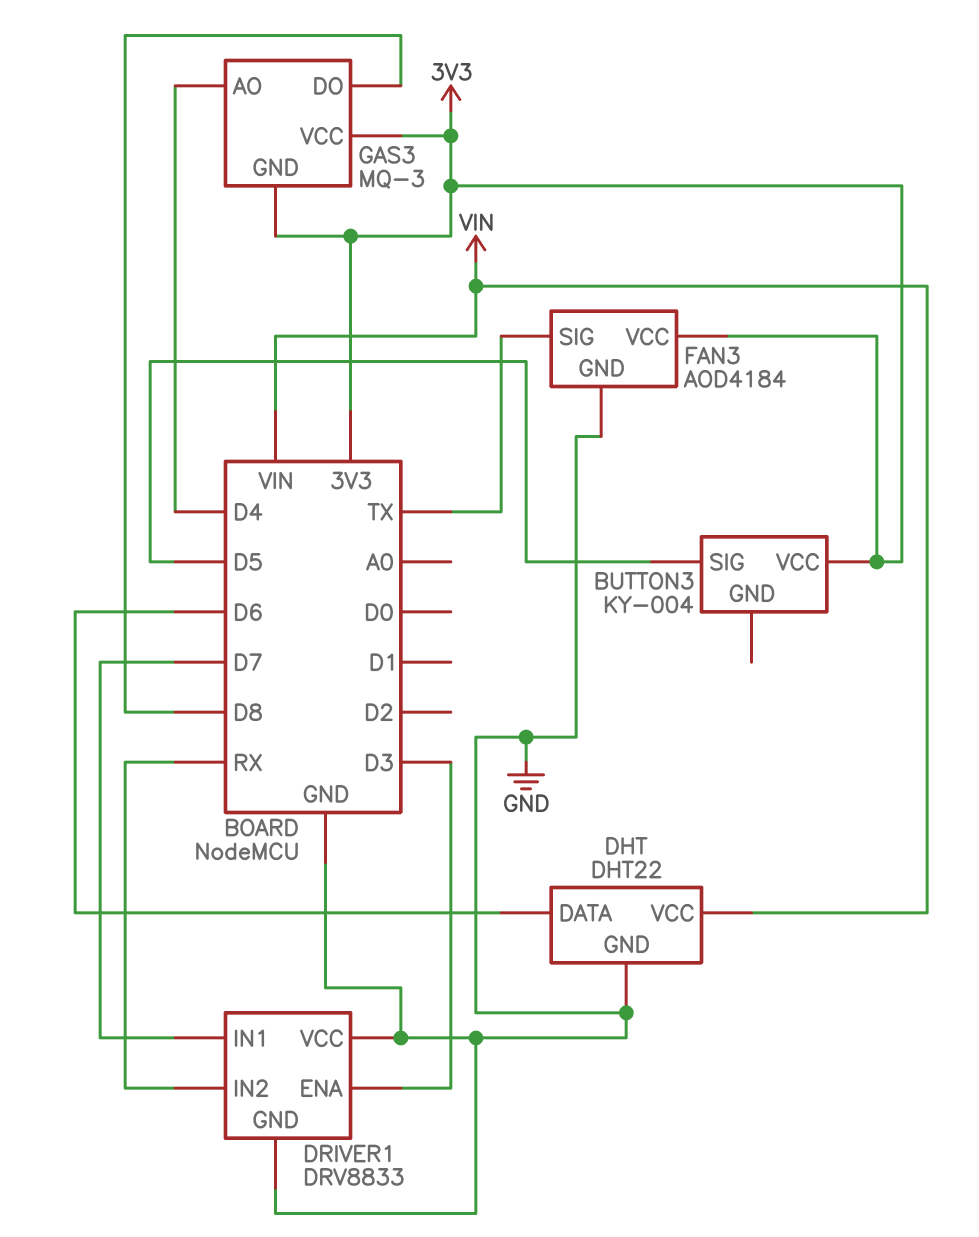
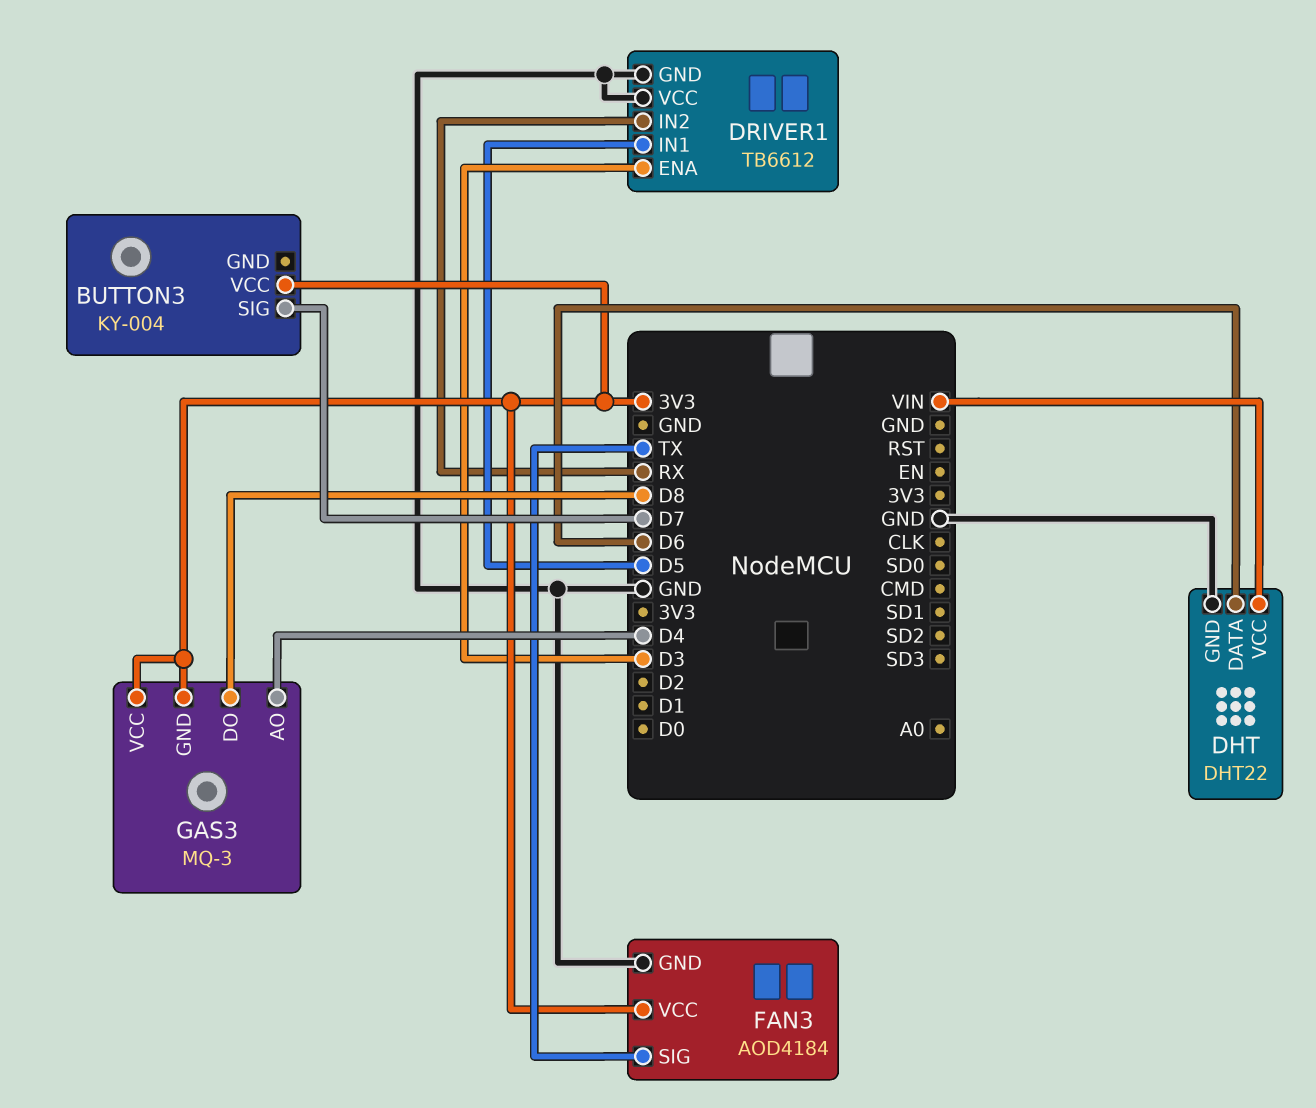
BUTTON3 pin SIG: D5 -> D7
DRIVER1: DRV8833 -> TB6612
DRIVER1 pin IN1: D7 -> D5

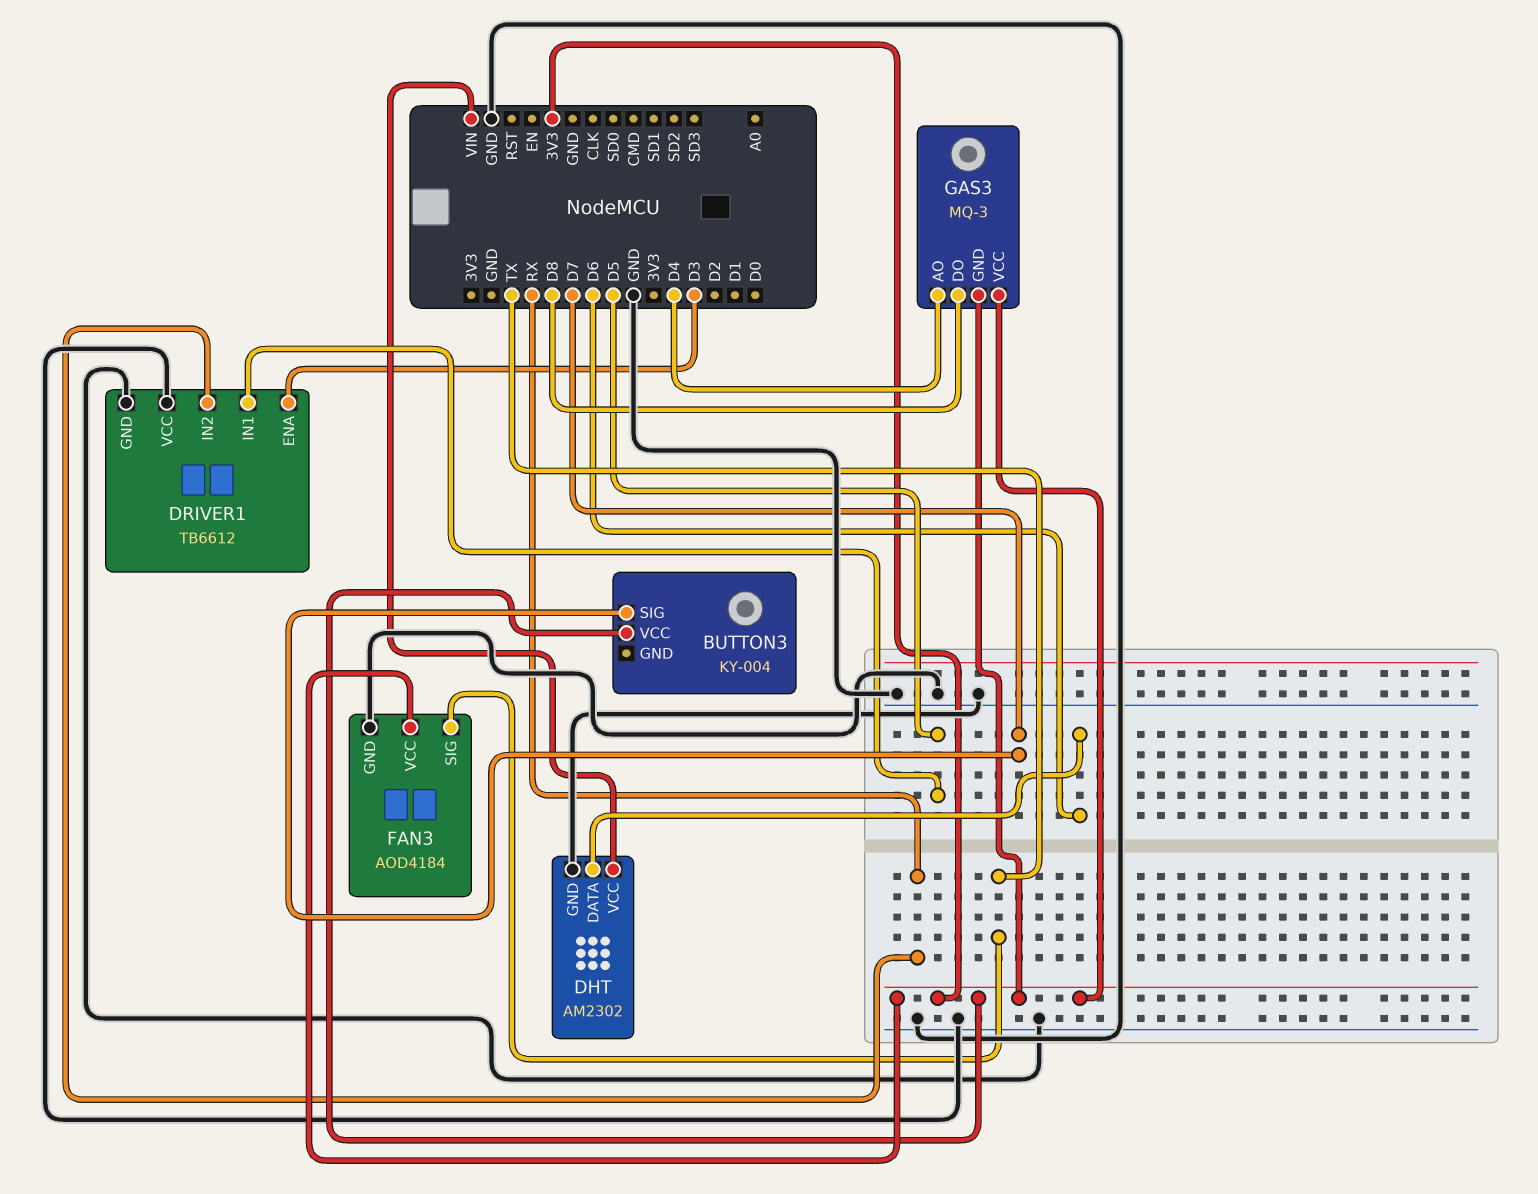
DHT: DHT22 -> AM2302

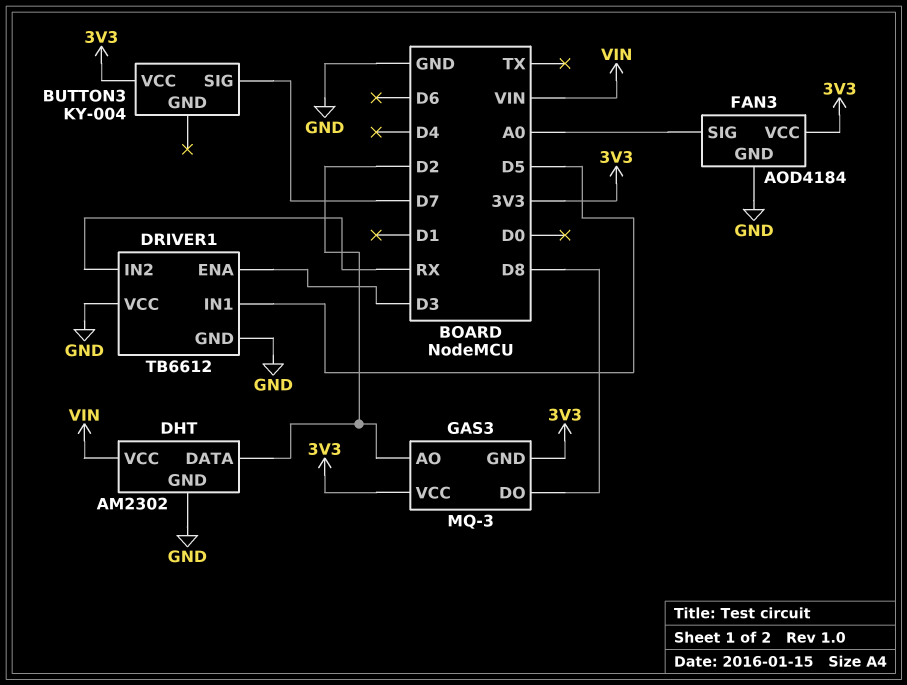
DHT pin DATA: D6 -> D2
FAN3 pin SIG: TX -> A0
GAS3 pin AO: D4 -> D2

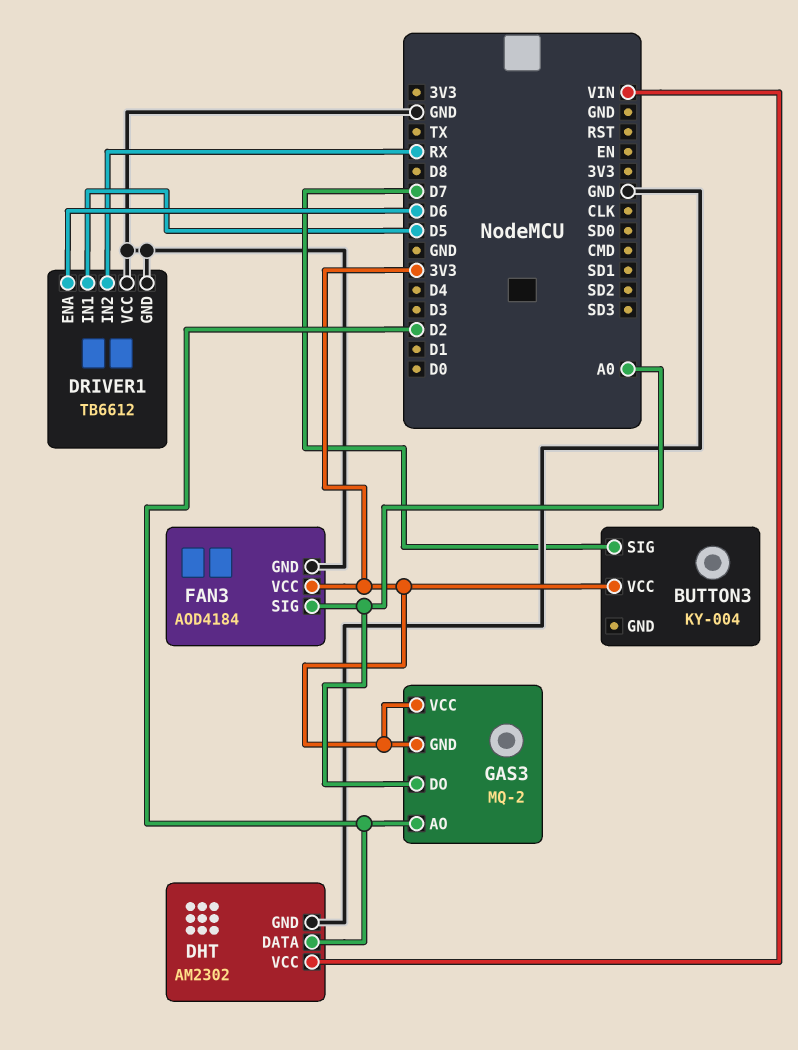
DRIVER1 pin ENA: D3 -> D6
GAS3: MQ-3 -> MQ-2
GAS3 pin DO: D8 -> A0

